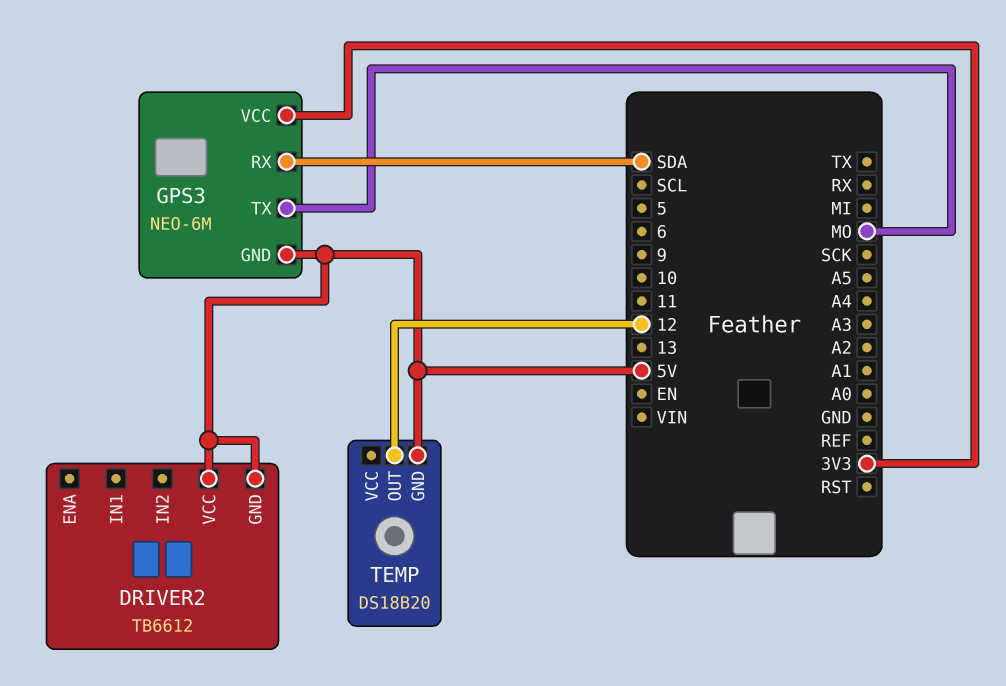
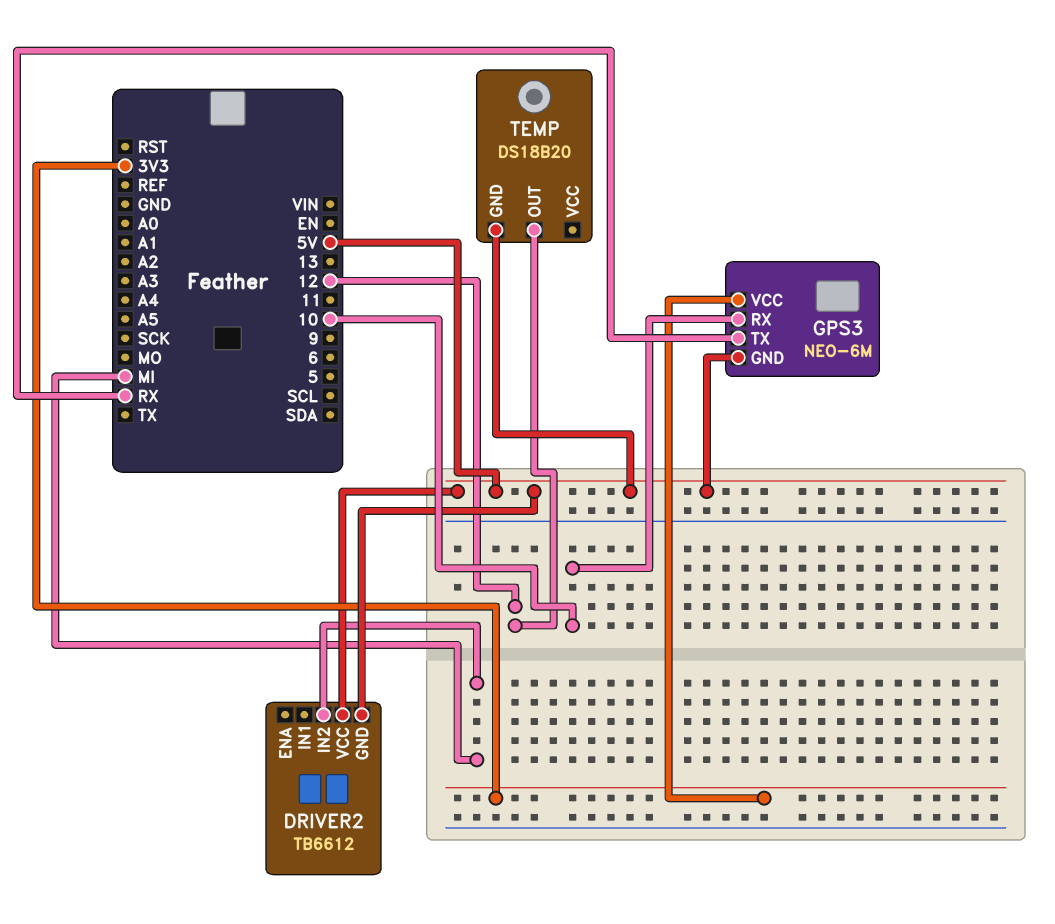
DRIVER2 pin IN2: none -> MI
GPS3 pin RX: SDA -> 10
GPS3 pin TX: MO -> RX

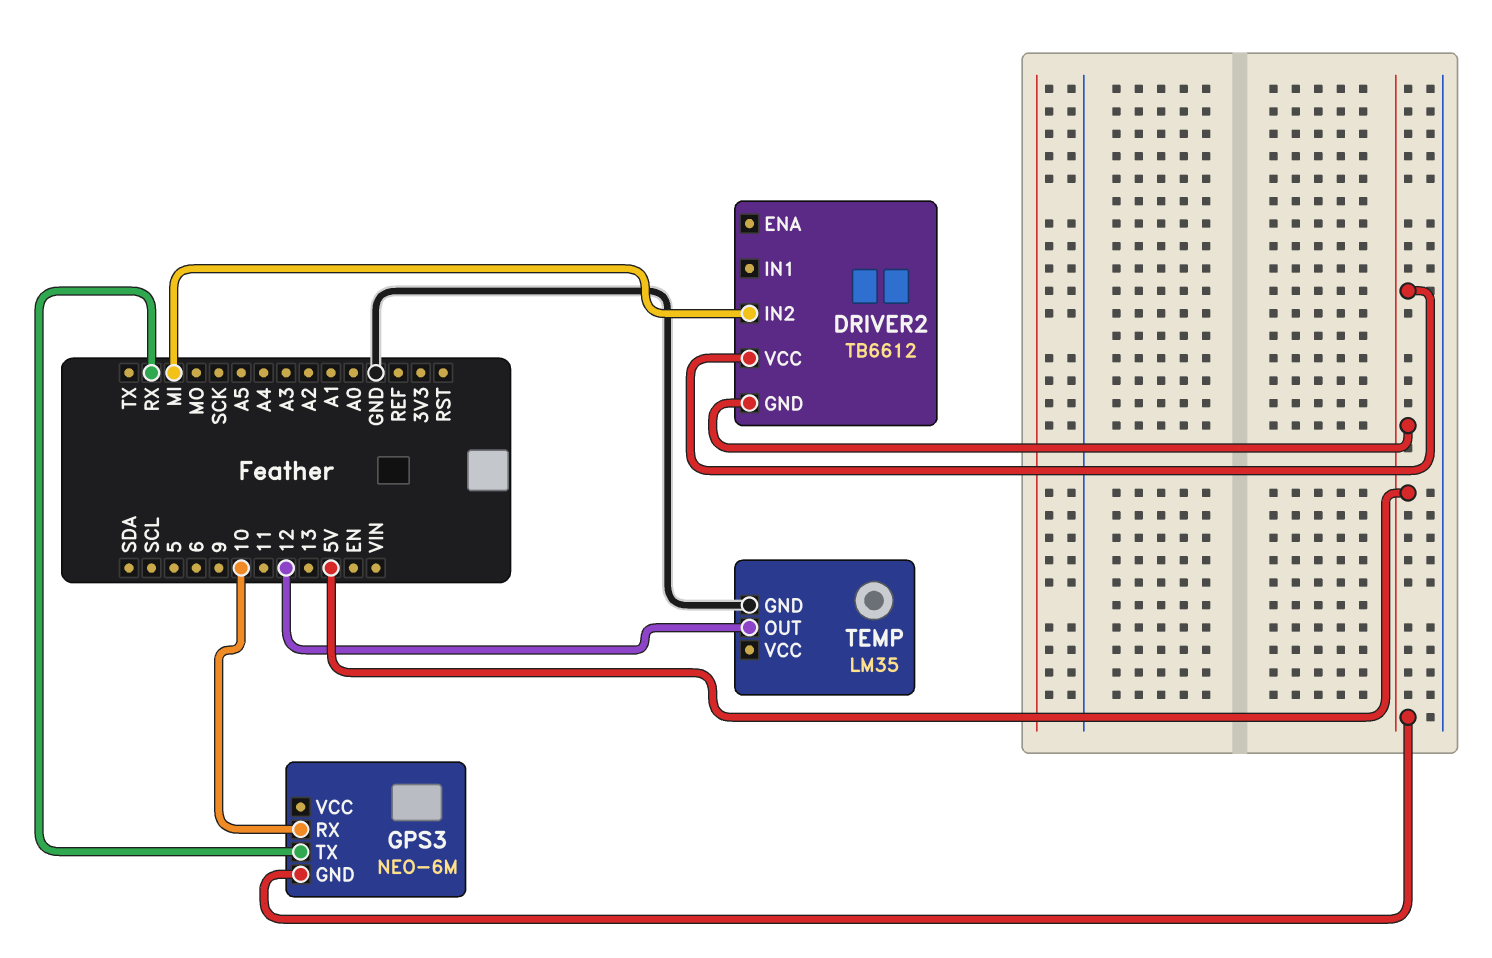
GPS3 pin VCC: 3V3 -> none
TEMP: DS18B20 -> LM35
TEMP pin GND: 5V -> GND

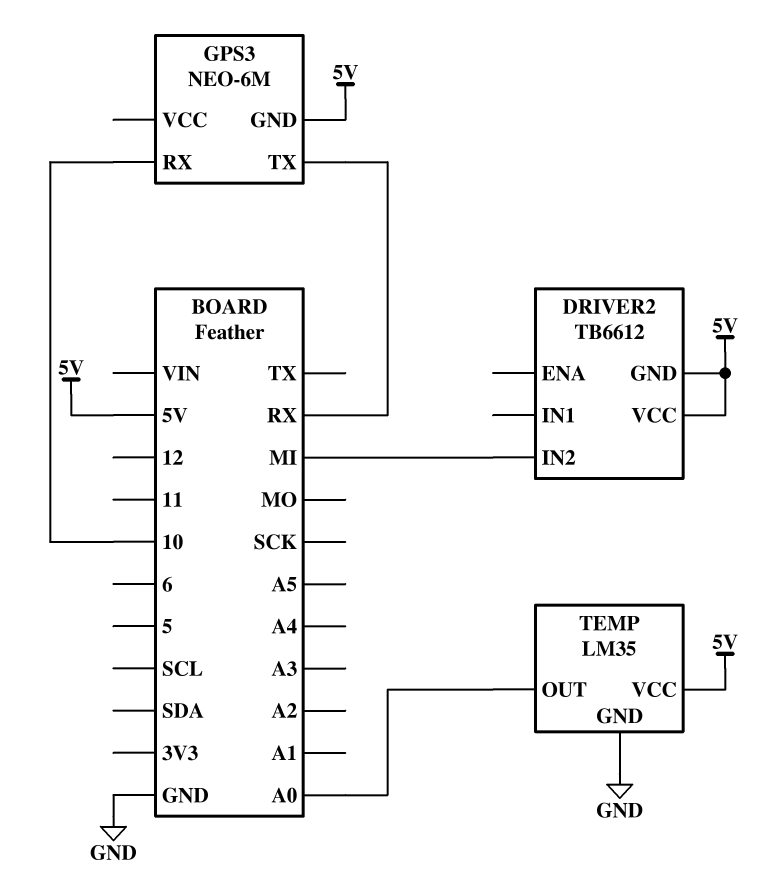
TEMP pin OUT: 12 -> A0
TEMP pin VCC: none -> 5V

